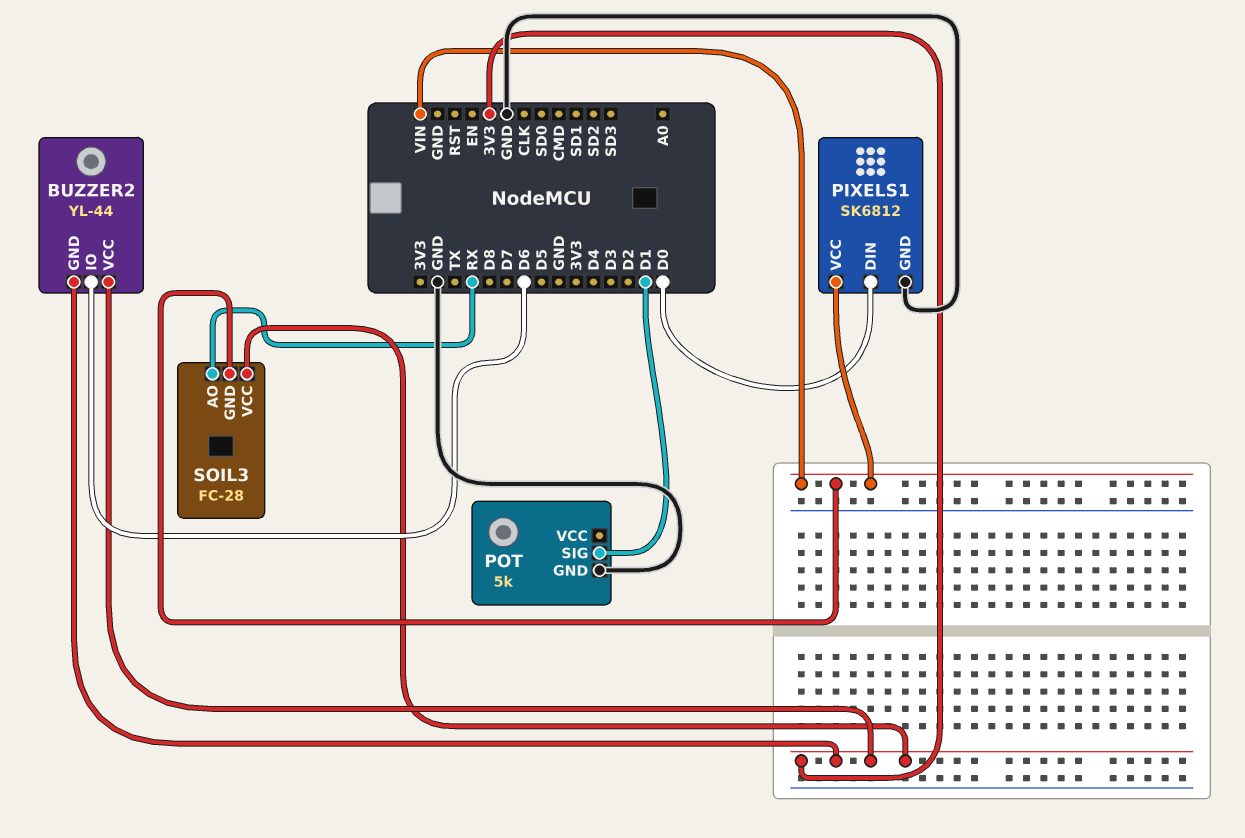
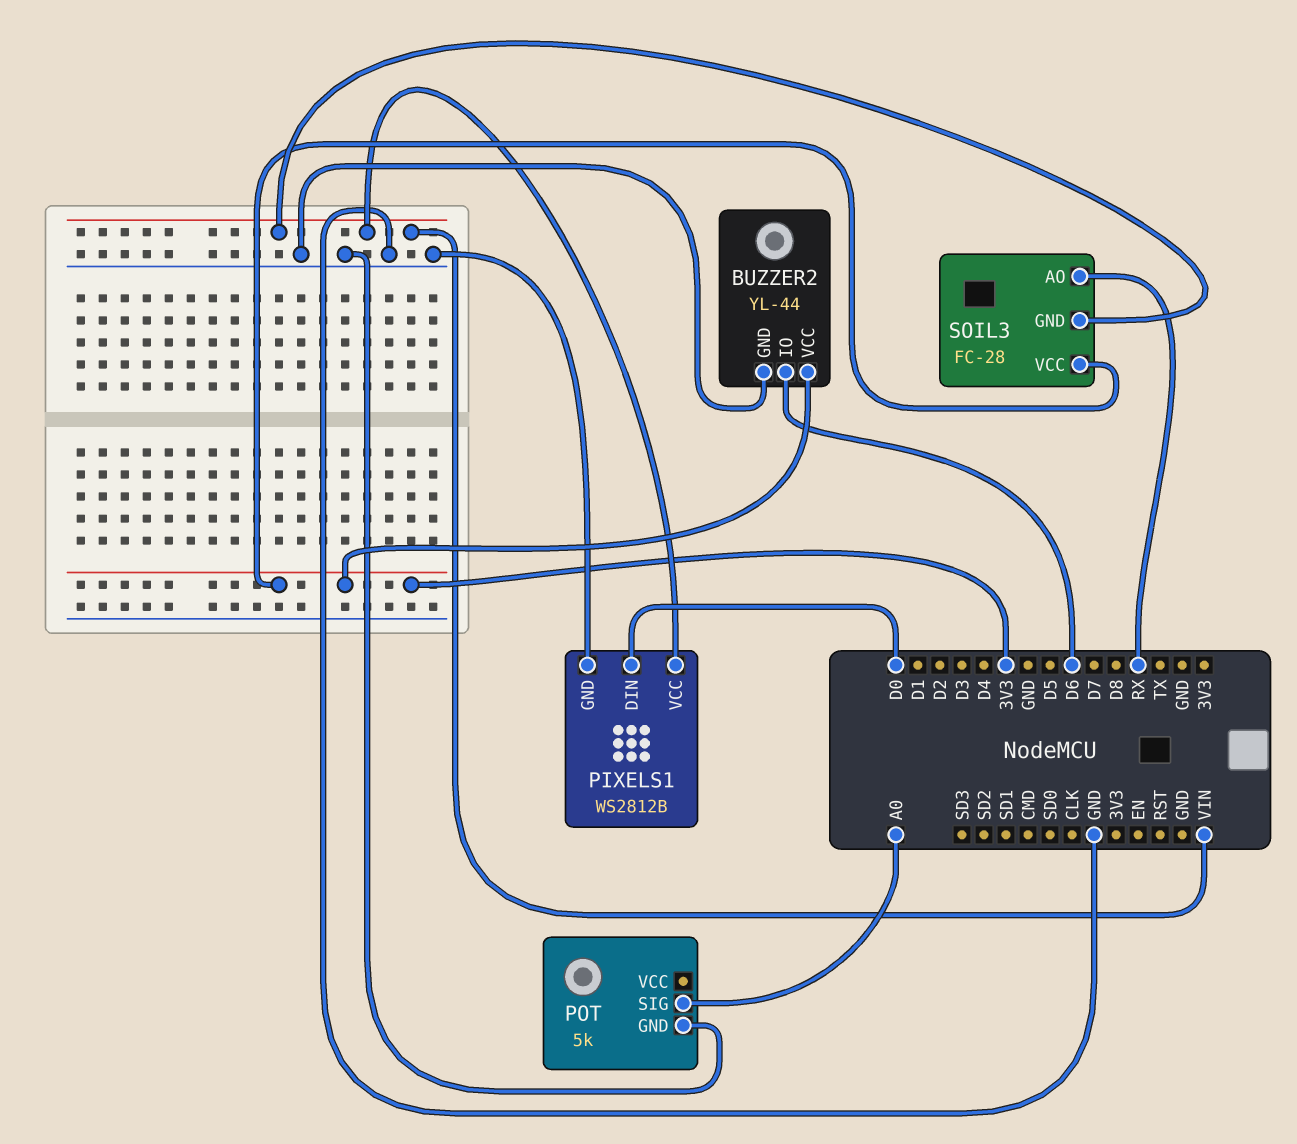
BUZZER2 pin GND: 3V3 -> GND
PIXELS1: SK6812 -> WS2812B
POT pin SIG: D1 -> A0

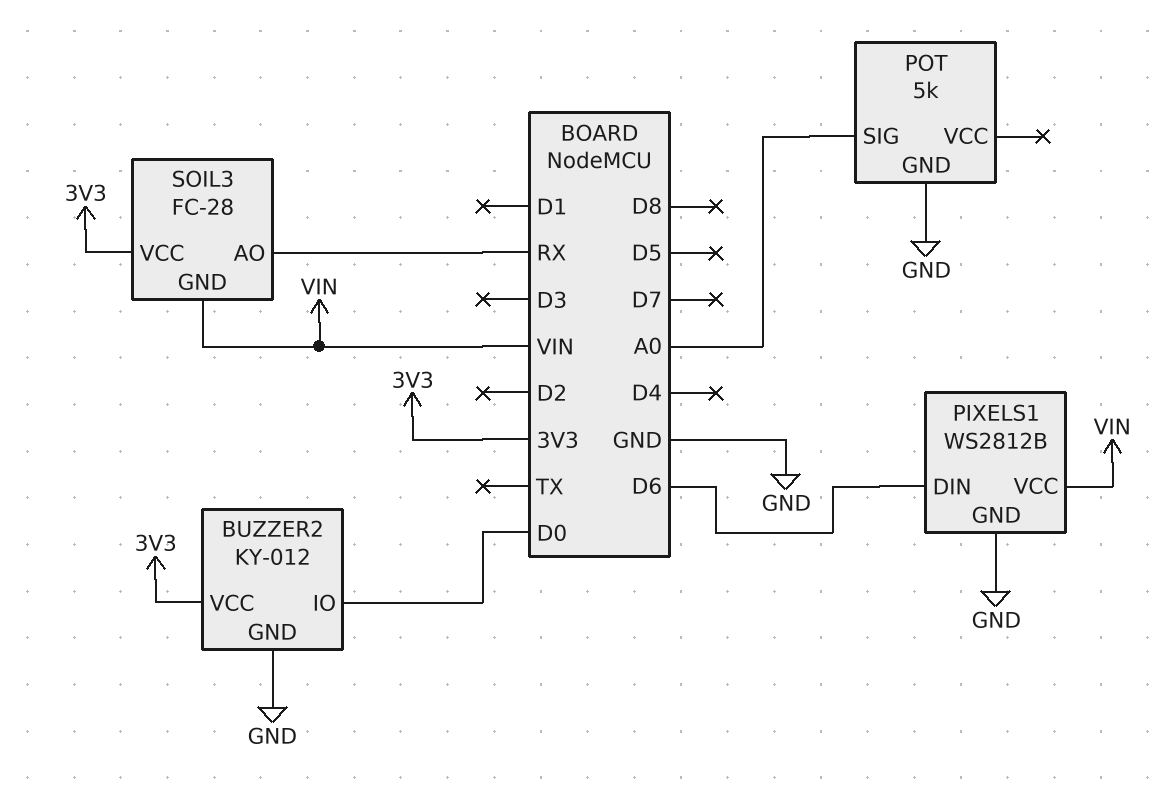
BUZZER2: YL-44 -> KY-012
BUZZER2 pin IO: D6 -> D0
PIXELS1 pin DIN: D0 -> D6

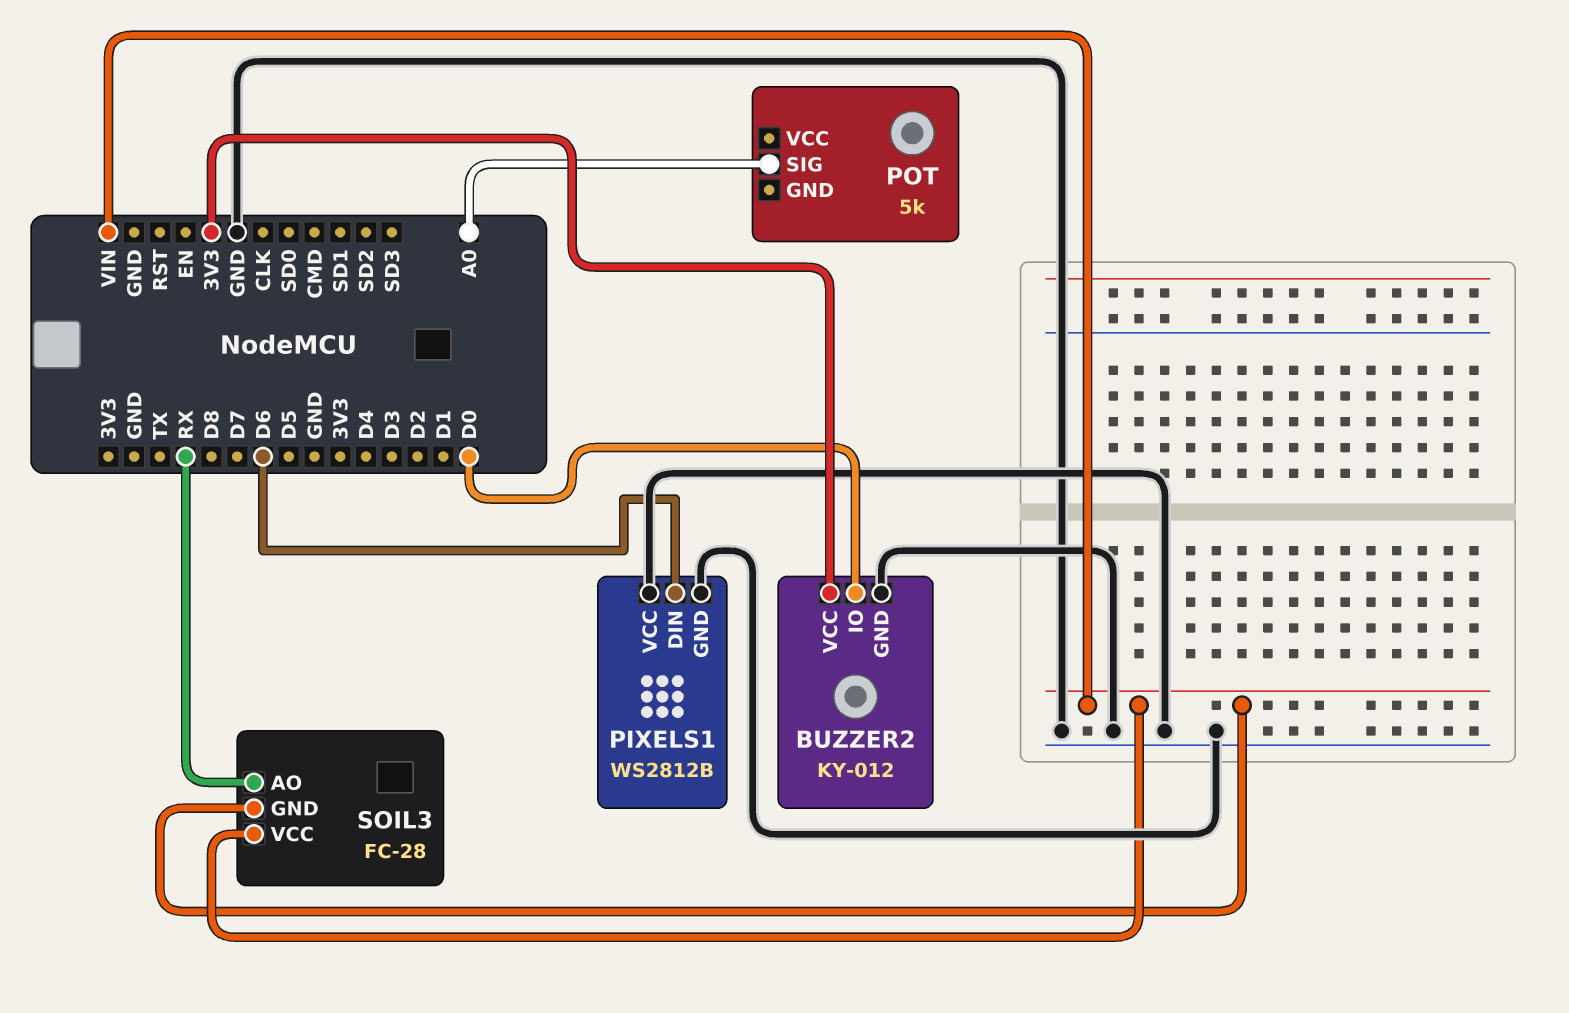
PIXELS1 pin VCC: VIN -> GND
POT pin GND: GND -> none
SOIL3 pin VCC: 3V3 -> VIN

